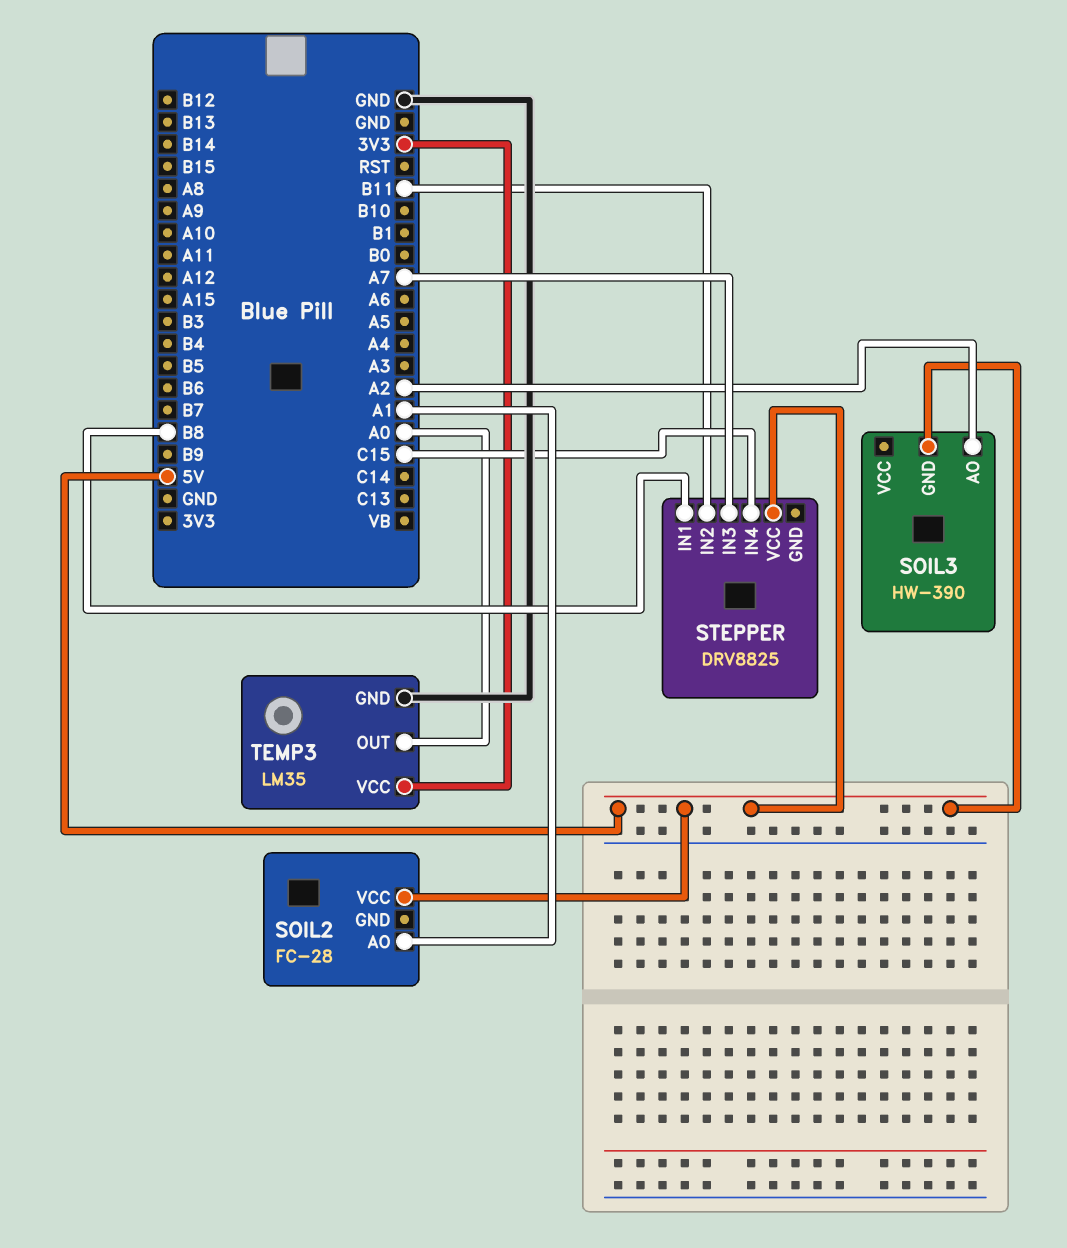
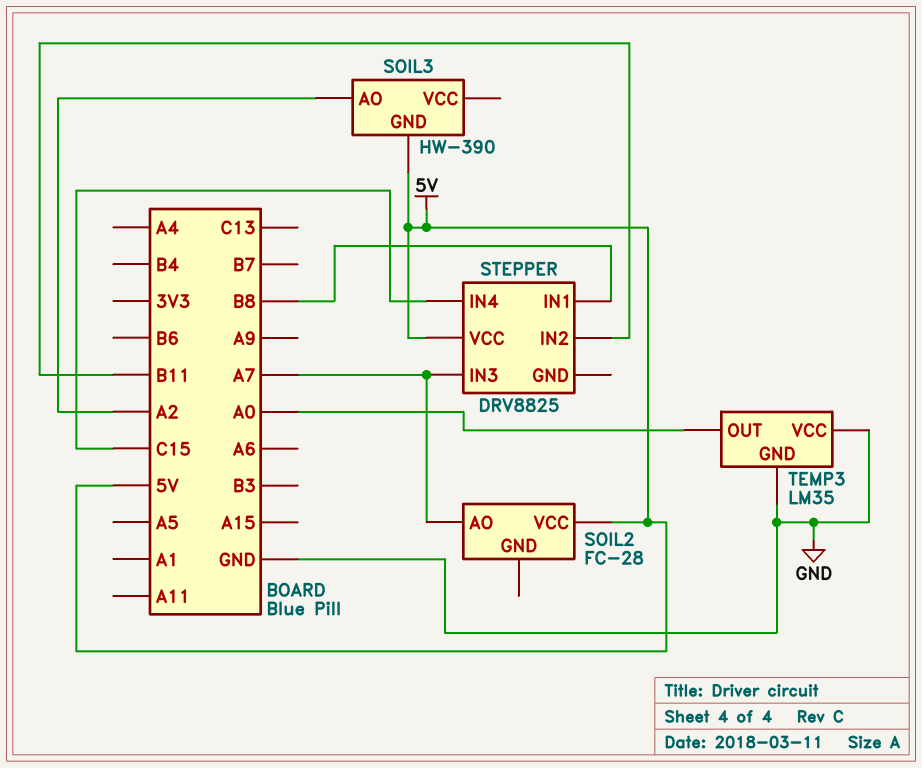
SOIL2 pin AO: A1 -> A7
TEMP3 pin VCC: 3V3 -> GND

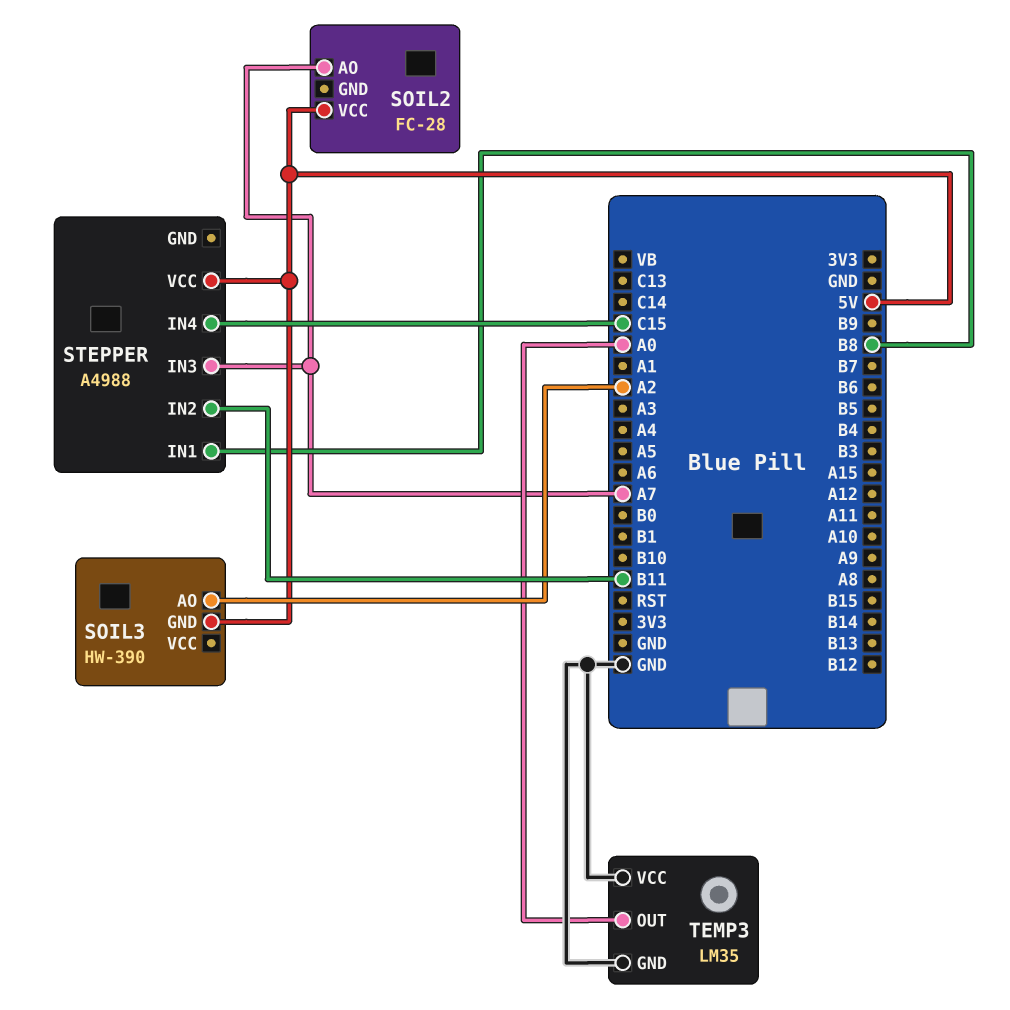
STEPPER: DRV8825 -> A4988

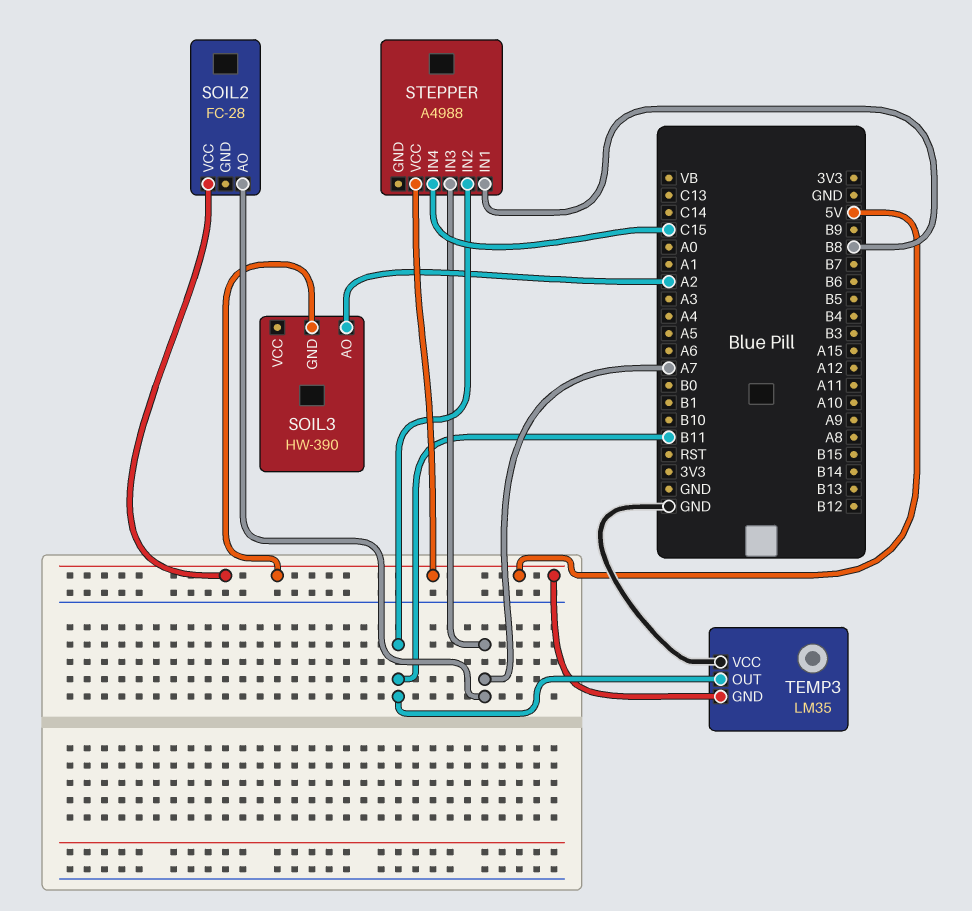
TEMP3 pin GND: GND -> 5V
TEMP3 pin OUT: A0 -> B11

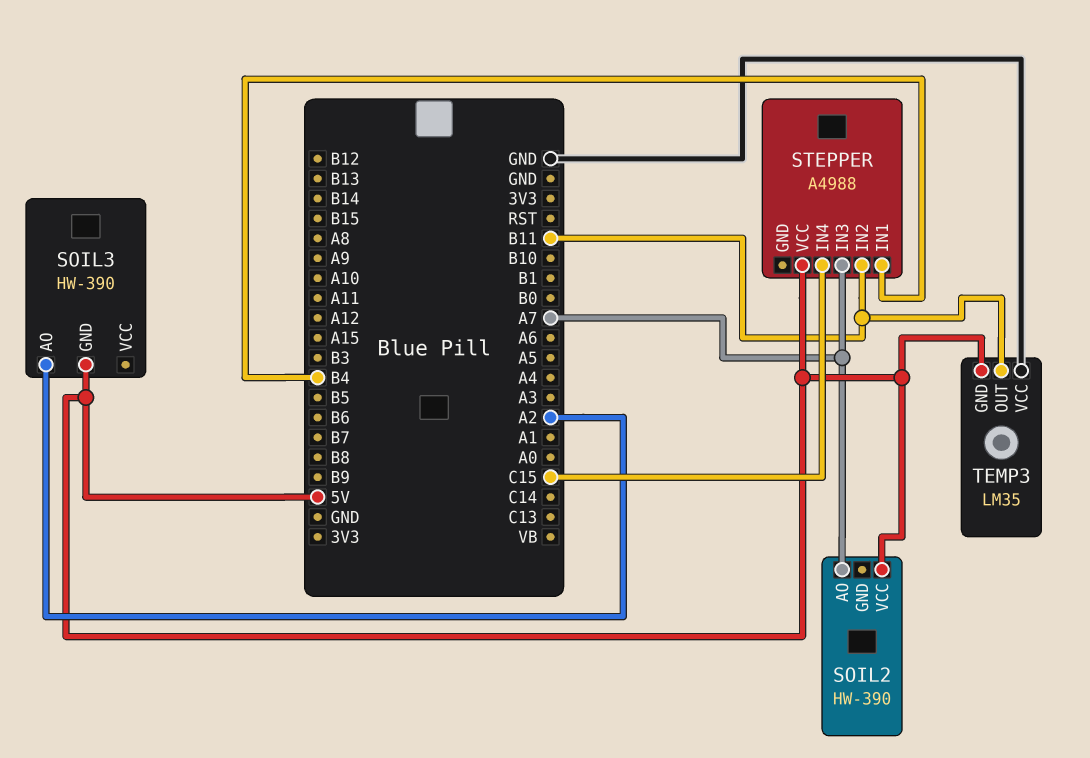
SOIL2: FC-28 -> HW-390
STEPPER pin IN1: B8 -> B4

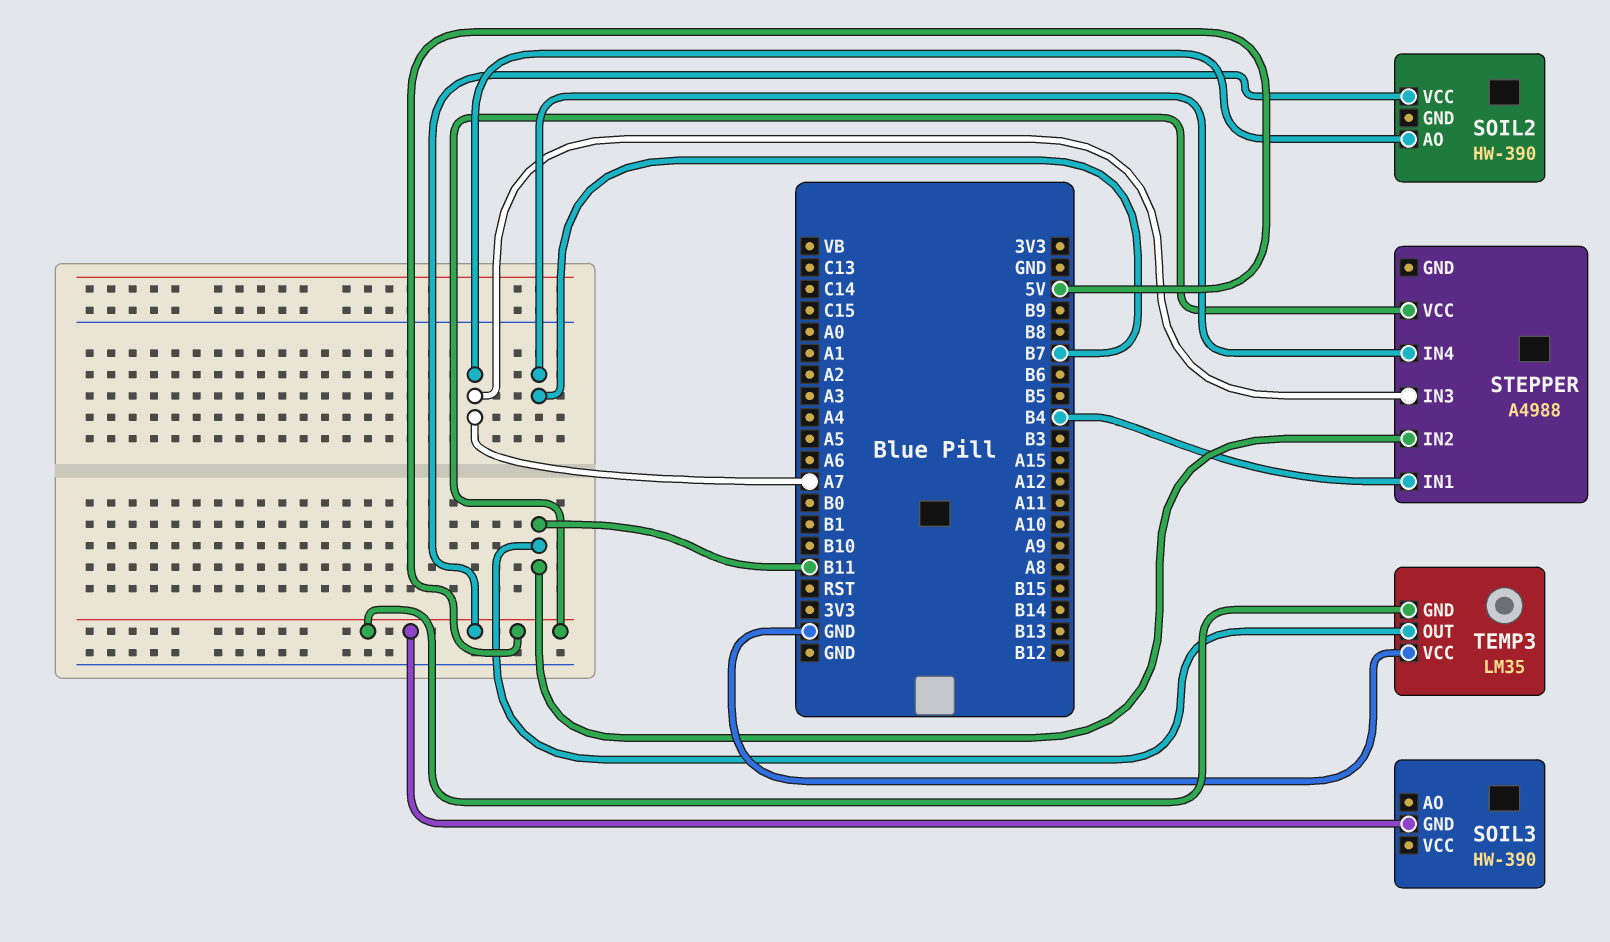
SOIL3 pin AO: A2 -> none
STEPPER pin IN4: C15 -> B7

